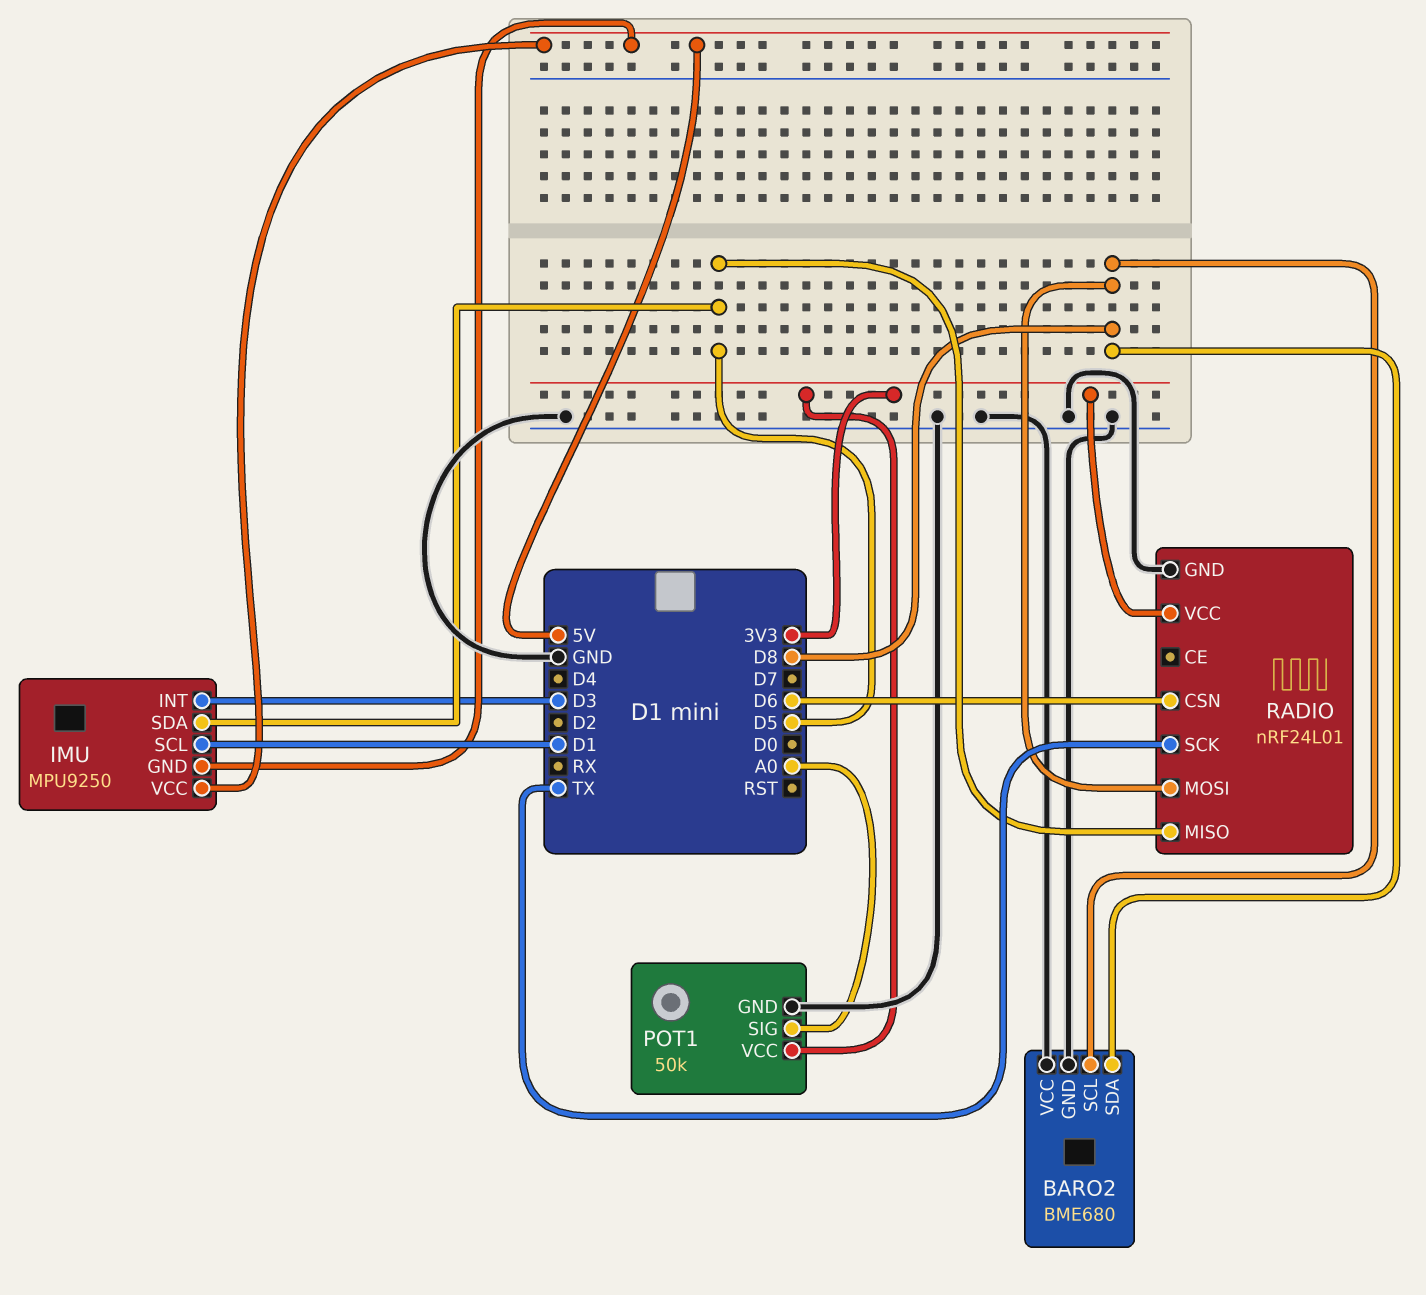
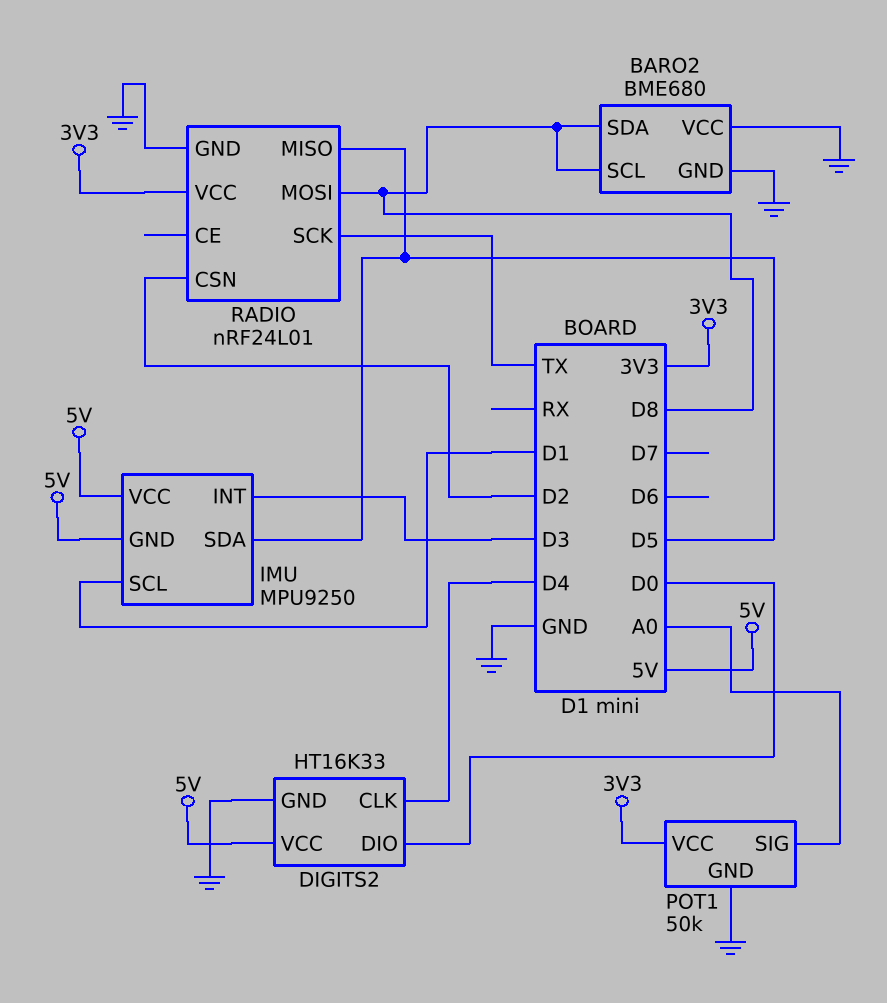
DIGITS2: none -> HT16K33
DIGITS2 pin CLK: none -> D4
DIGITS2 pin DIO: none -> D0
DIGITS2 pin GND: none -> GND
DIGITS2 pin VCC: none -> 5V
RADIO pin CSN: D6 -> D2

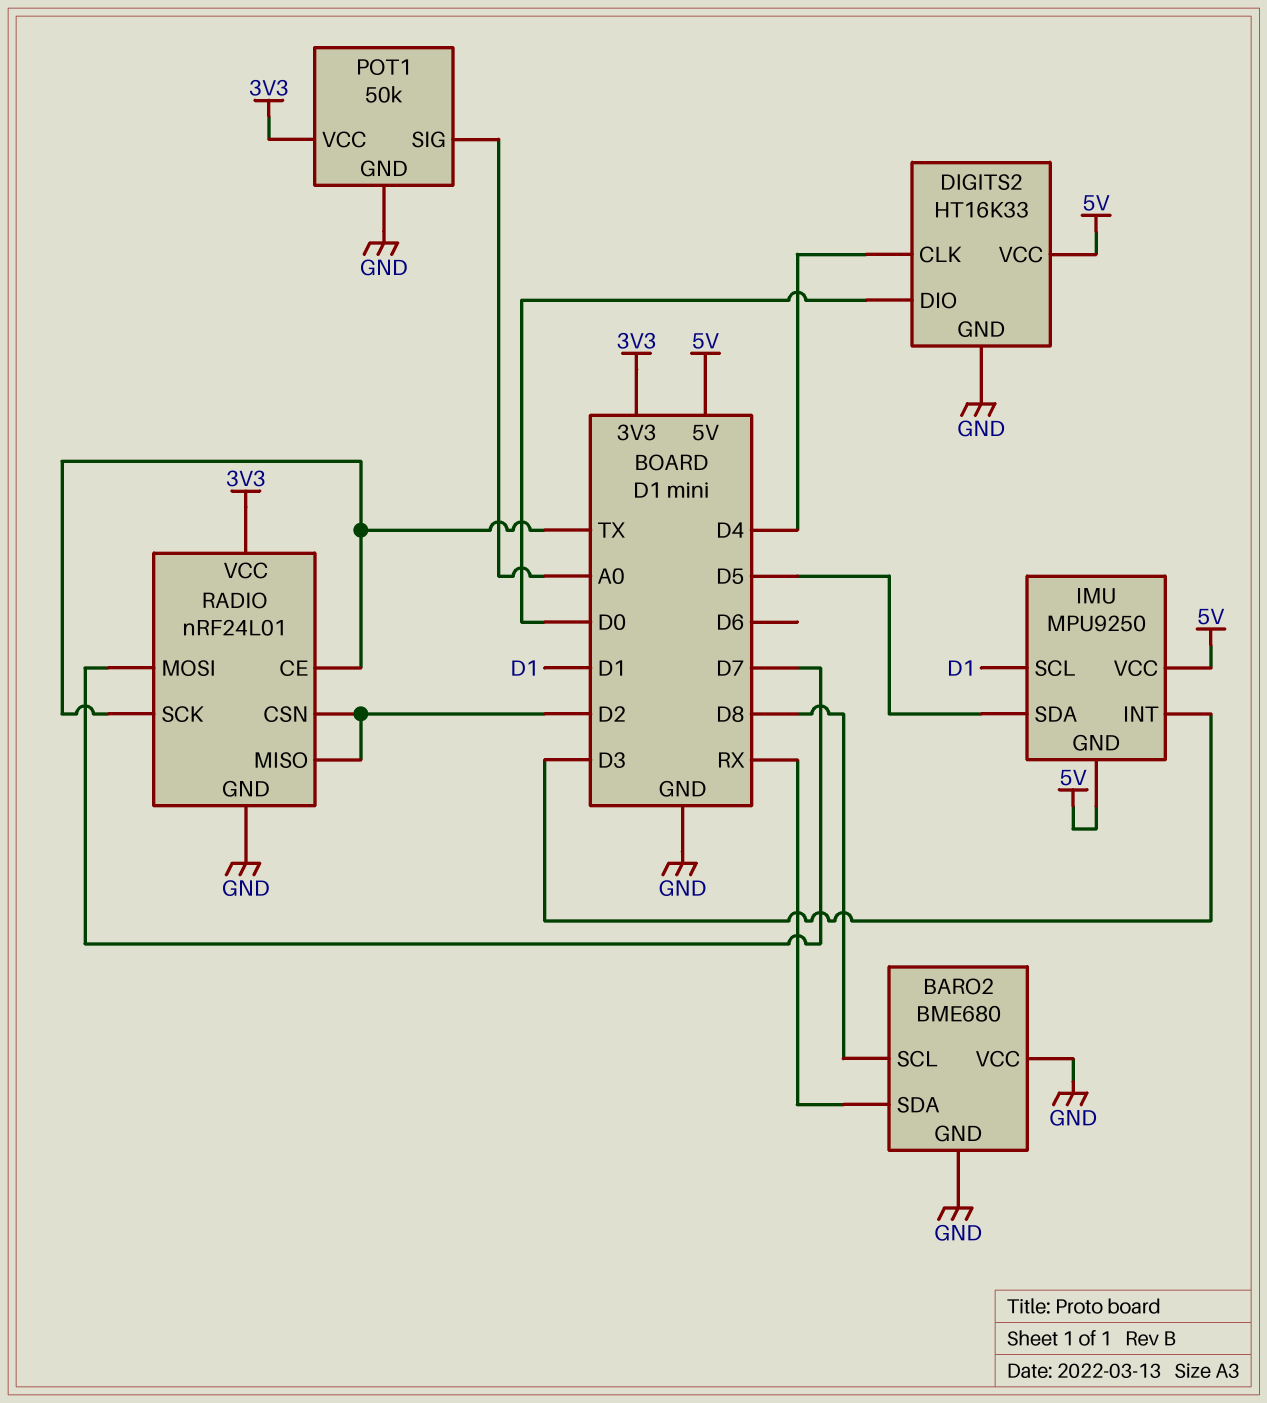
BARO2 pin SDA: D8 -> RX
RADIO pin CE: none -> TX
RADIO pin MISO: D5 -> D2
RADIO pin MOSI: D8 -> D7

